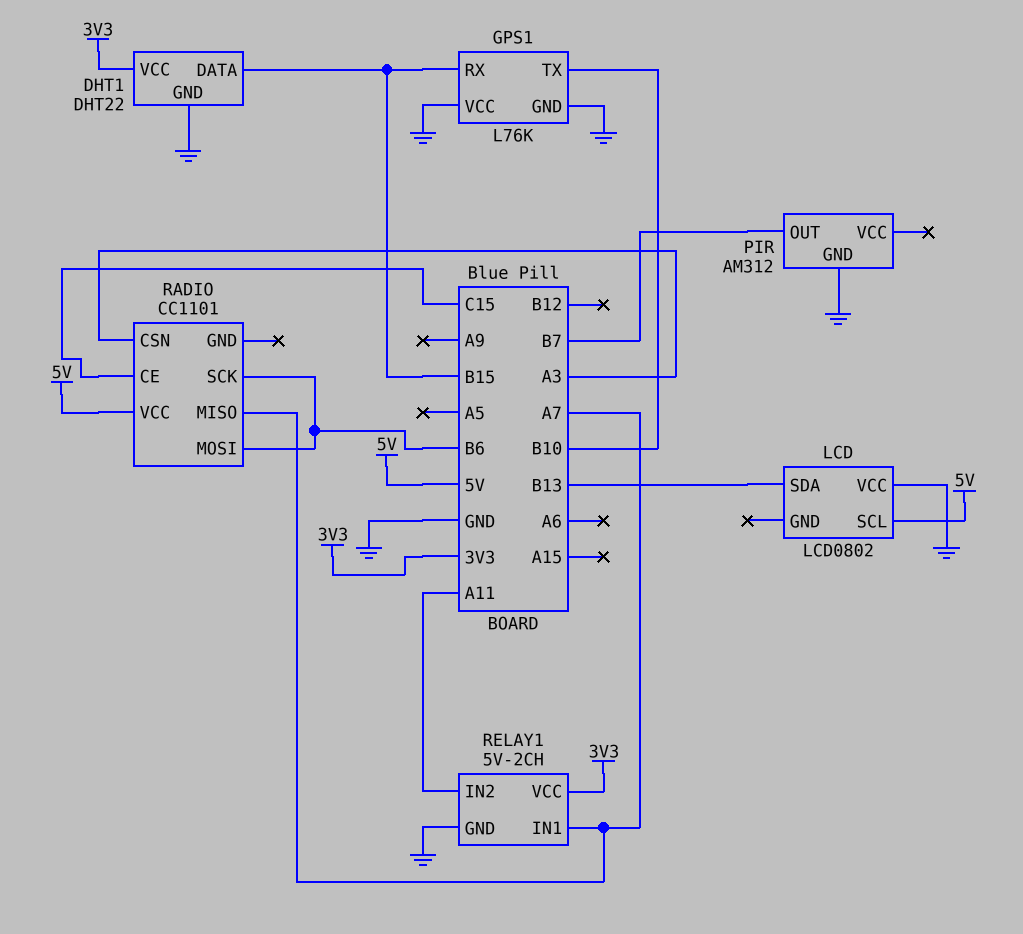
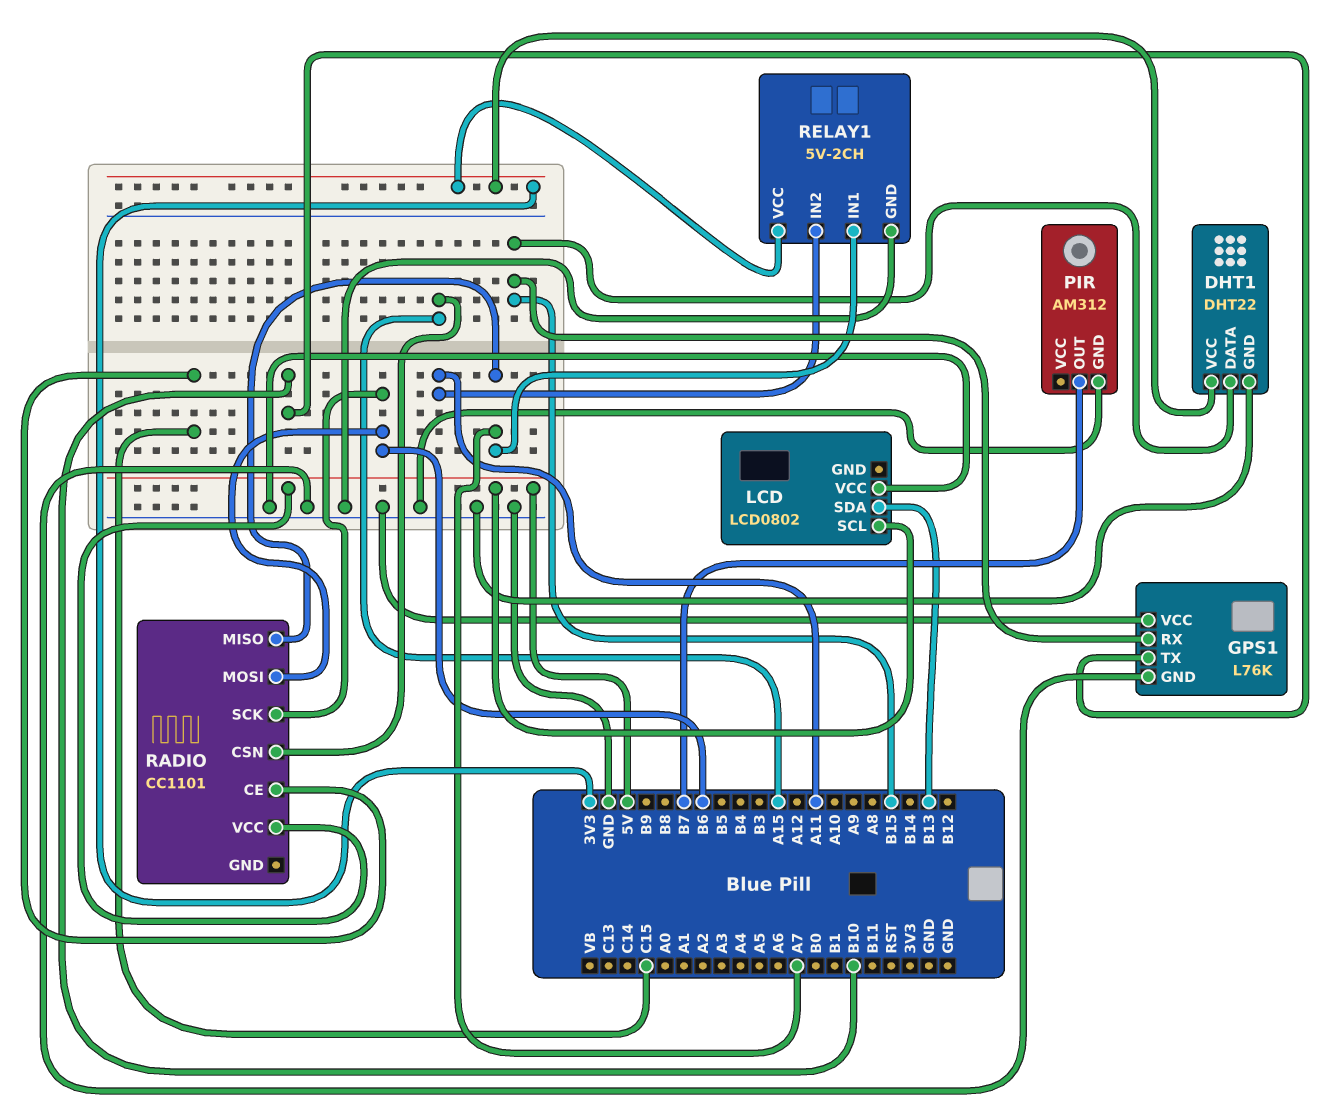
RADIO pin CSN: A3 -> A15

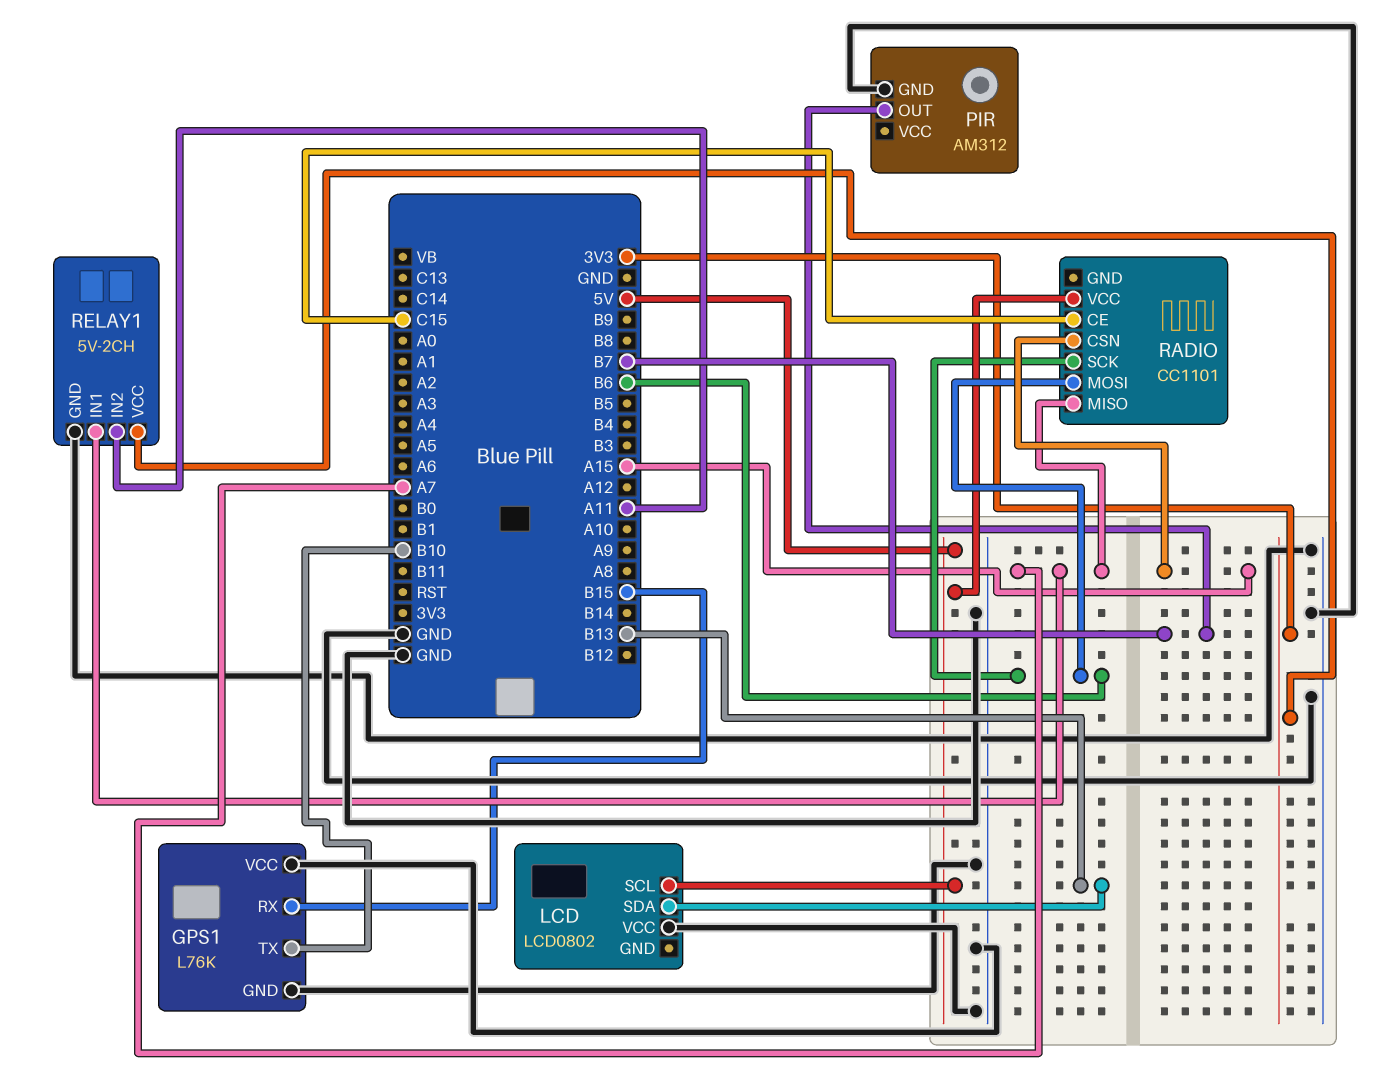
DHT1: DHT22 -> none
DHT1 pin DATA: B15 -> none
DHT1 pin GND: GND -> none
DHT1 pin VCC: 3V3 -> none

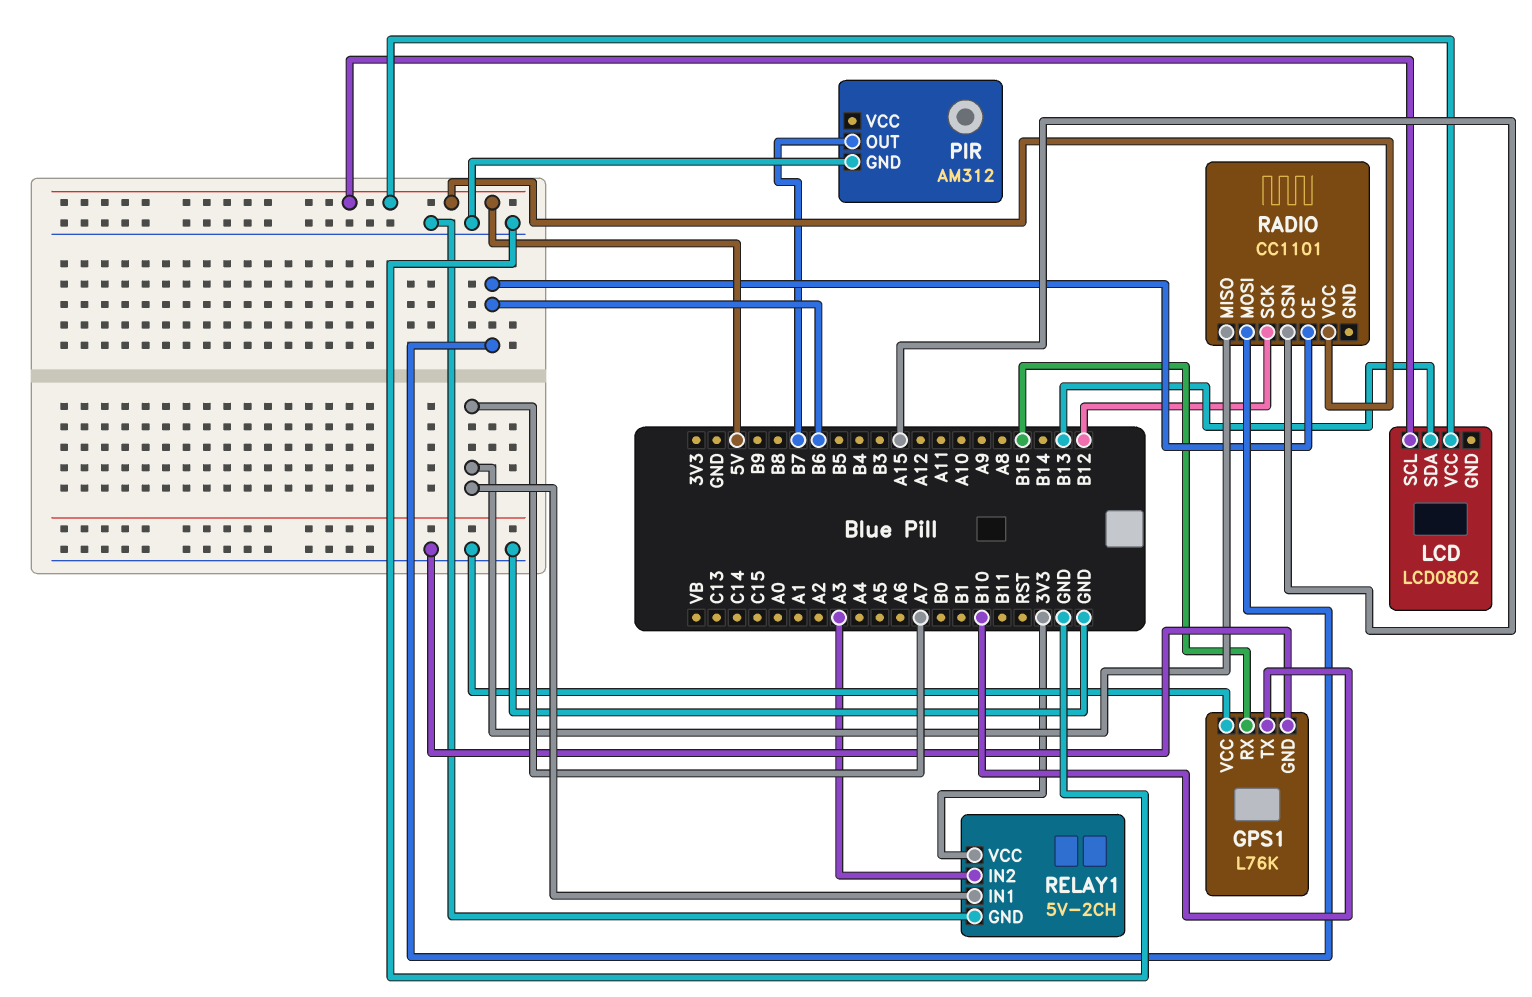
LCD pin VCC: GND -> 5V
RADIO pin CE: C15 -> B6
RADIO pin SCK: B6 -> B12
RELAY1 pin IN2: A11 -> A3

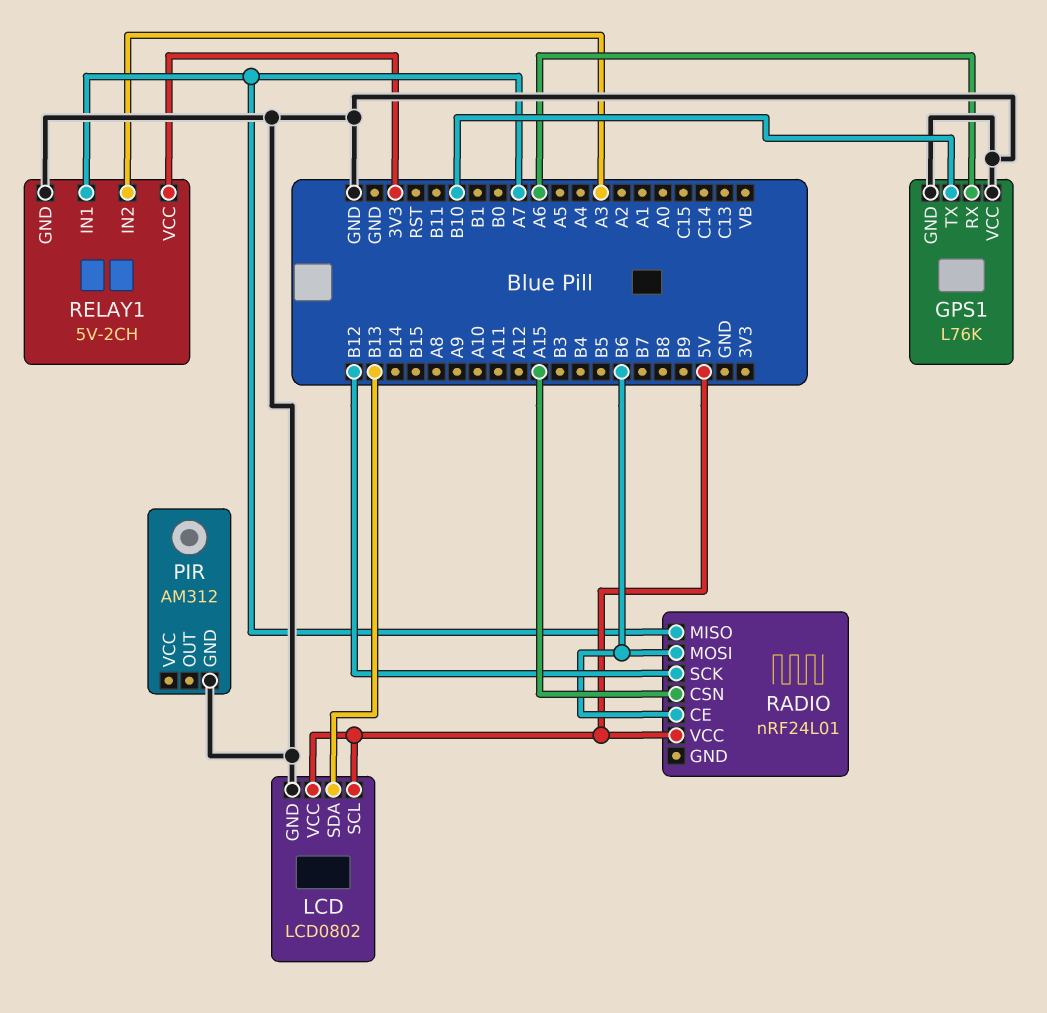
GPS1 pin RX: B15 -> A6
LCD pin GND: none -> GND
PIR pin OUT: B7 -> none
RADIO: CC1101 -> nRF24L01

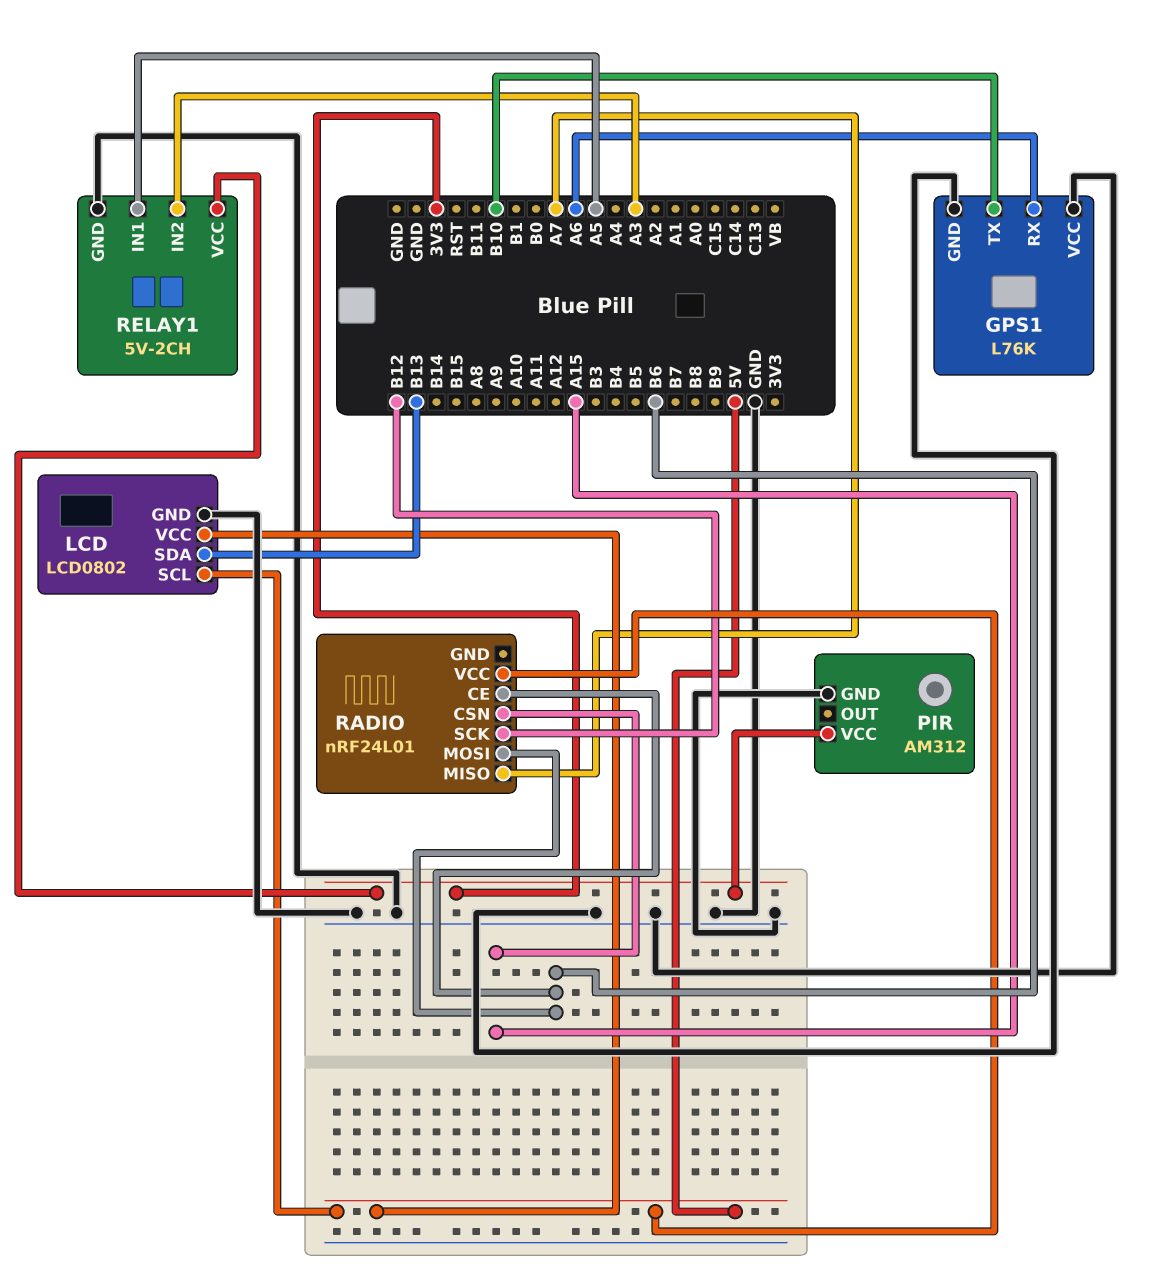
PIR pin VCC: none -> 3V3
RELAY1 pin IN1: A7 -> A5

